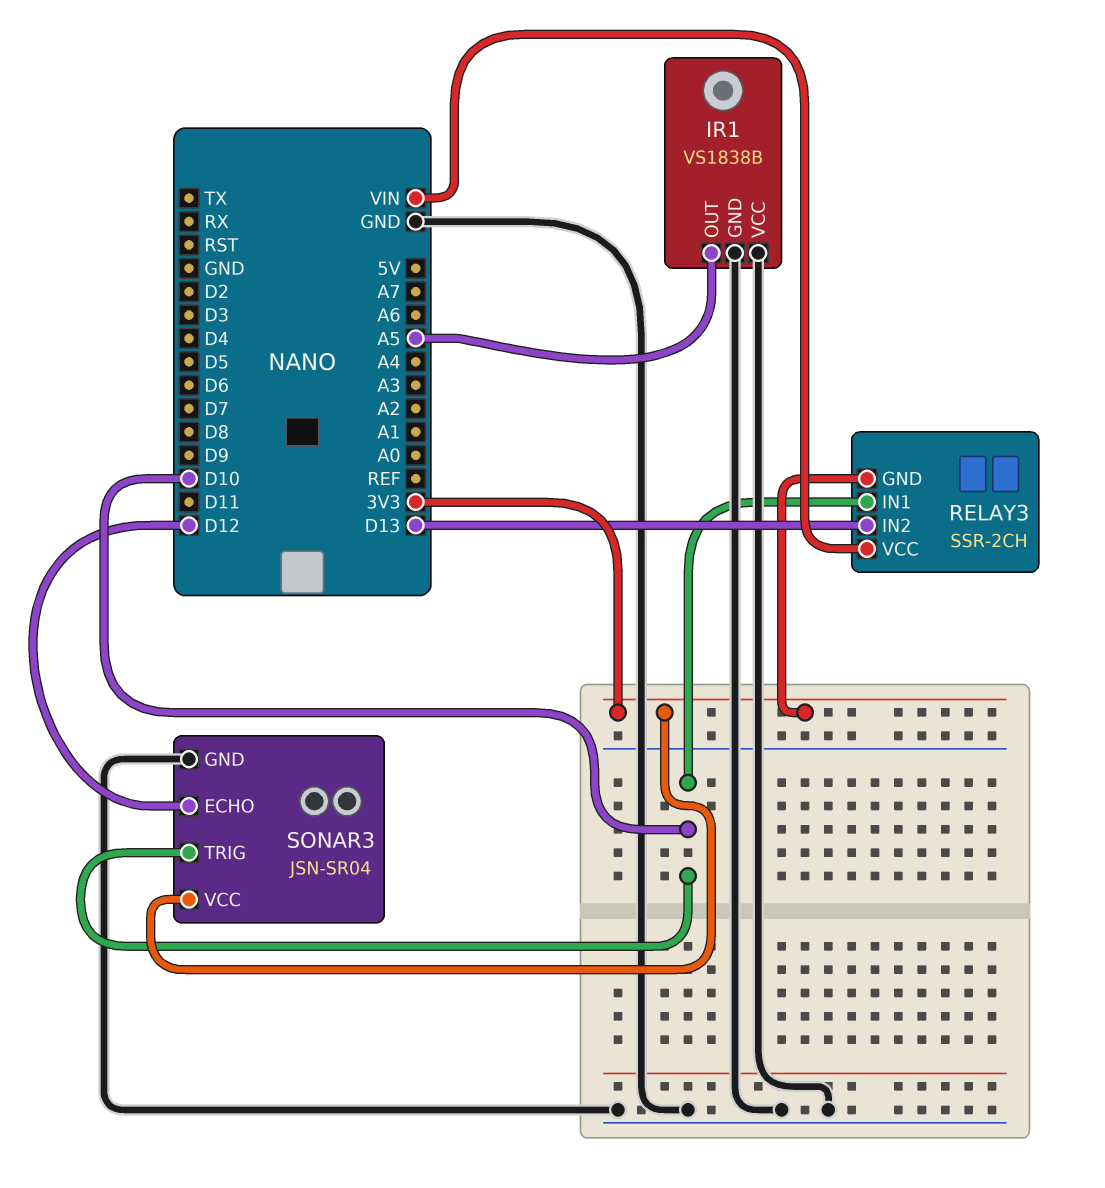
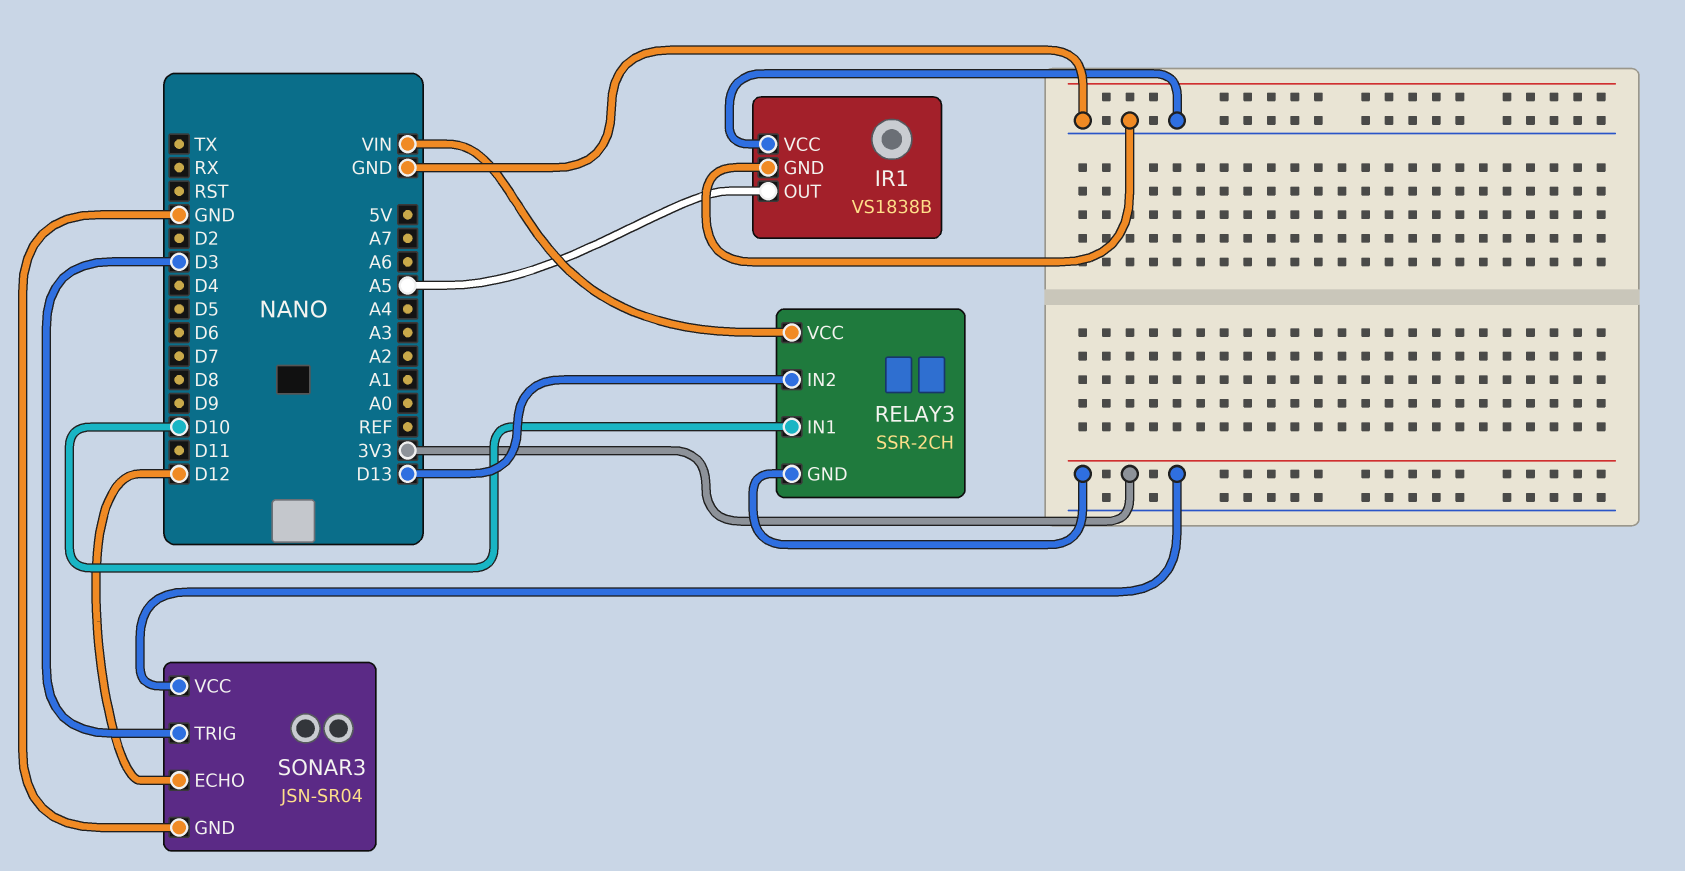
SONAR3 pin TRIG: D10 -> D3

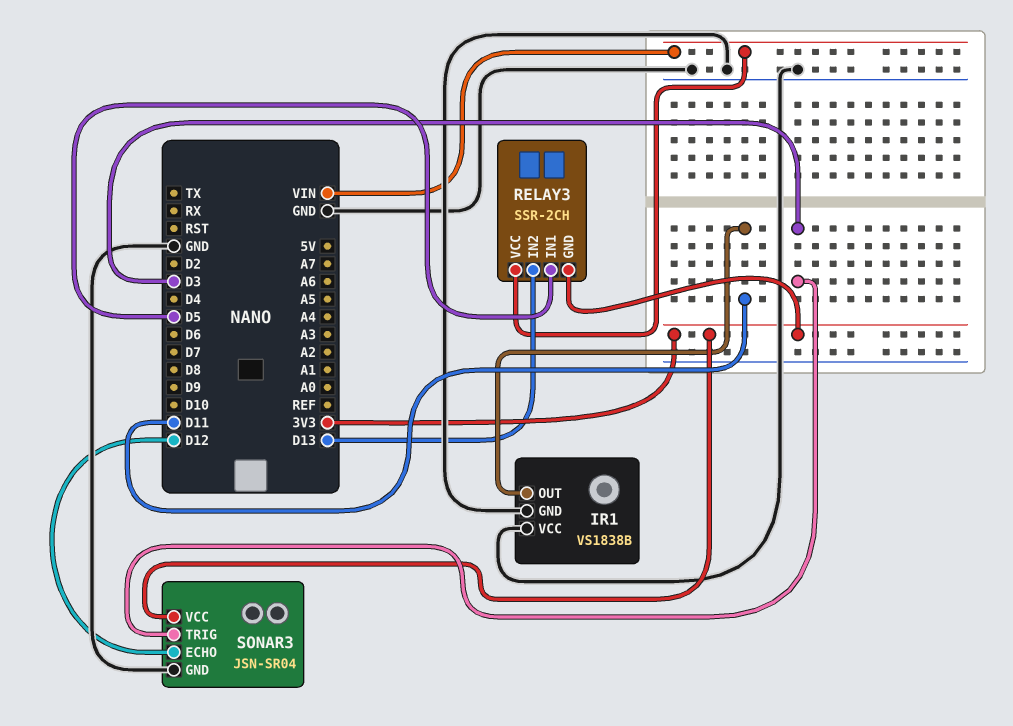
IR1 pin OUT: A5 -> D11
RELAY3 pin IN1: D10 -> D5

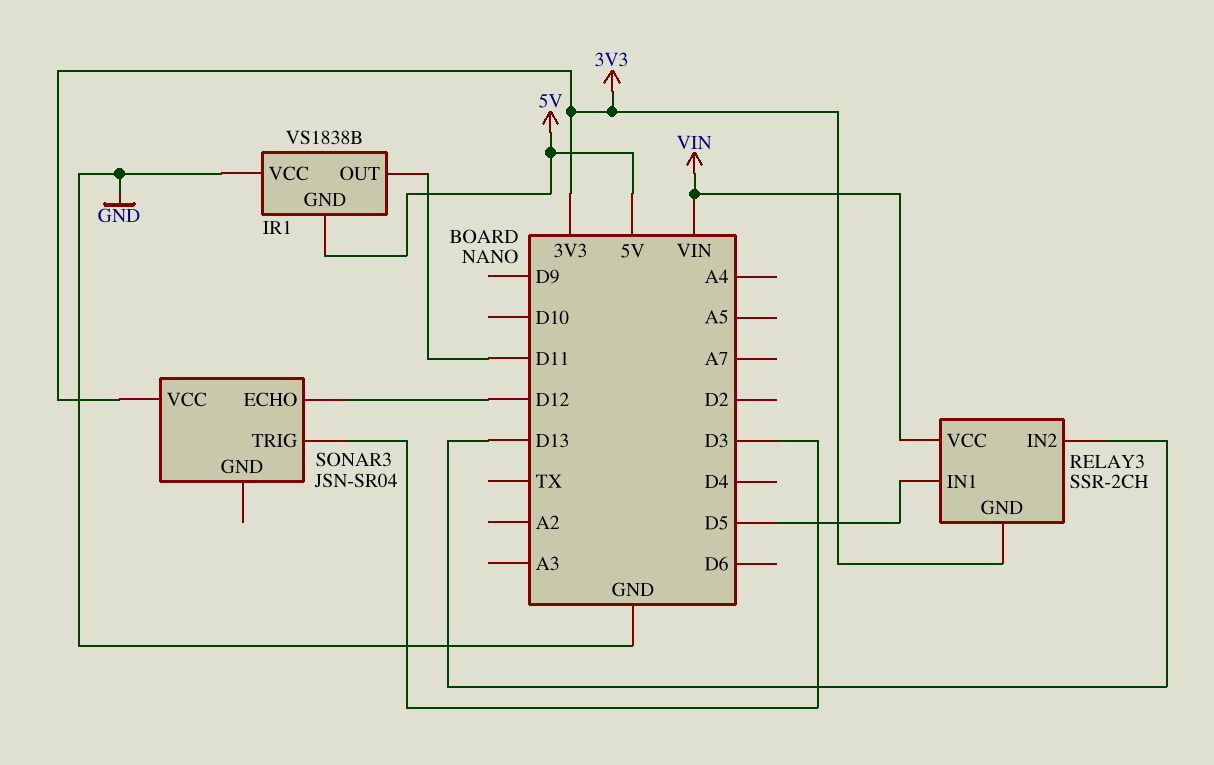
IR1 pin GND: GND -> 5V
SONAR3 pin GND: GND -> none

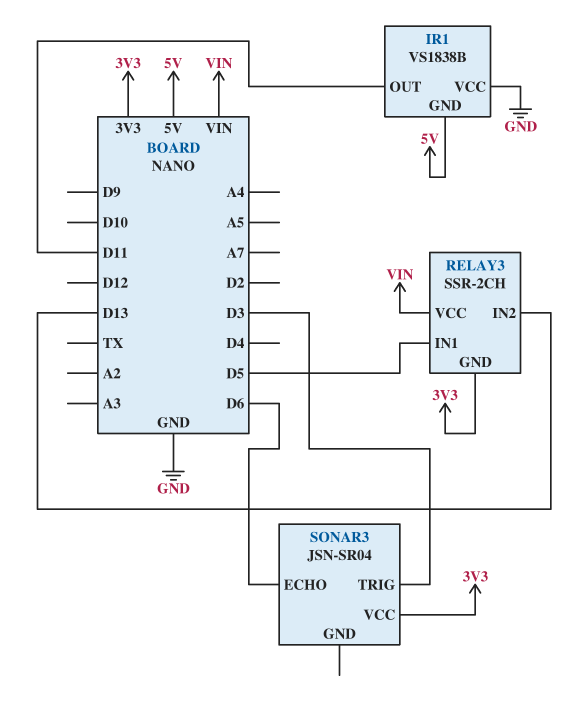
SONAR3 pin ECHO: D12 -> D6

